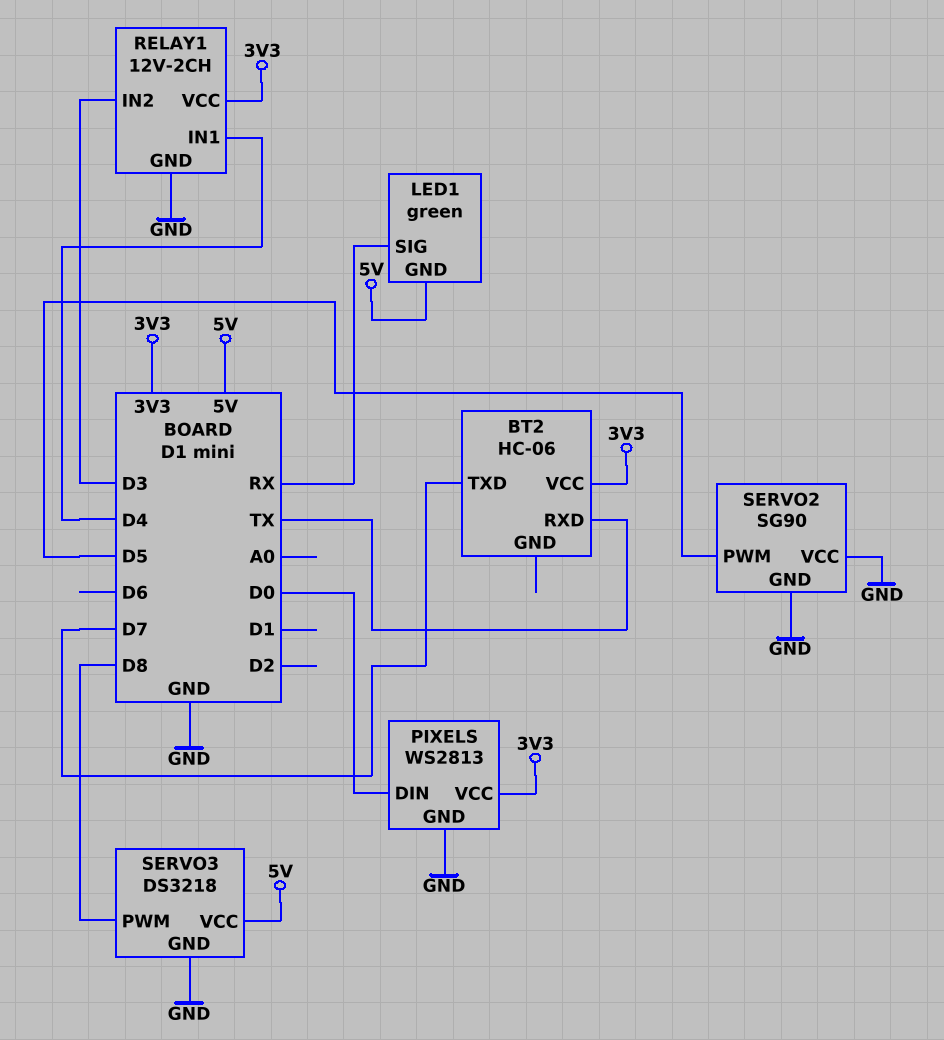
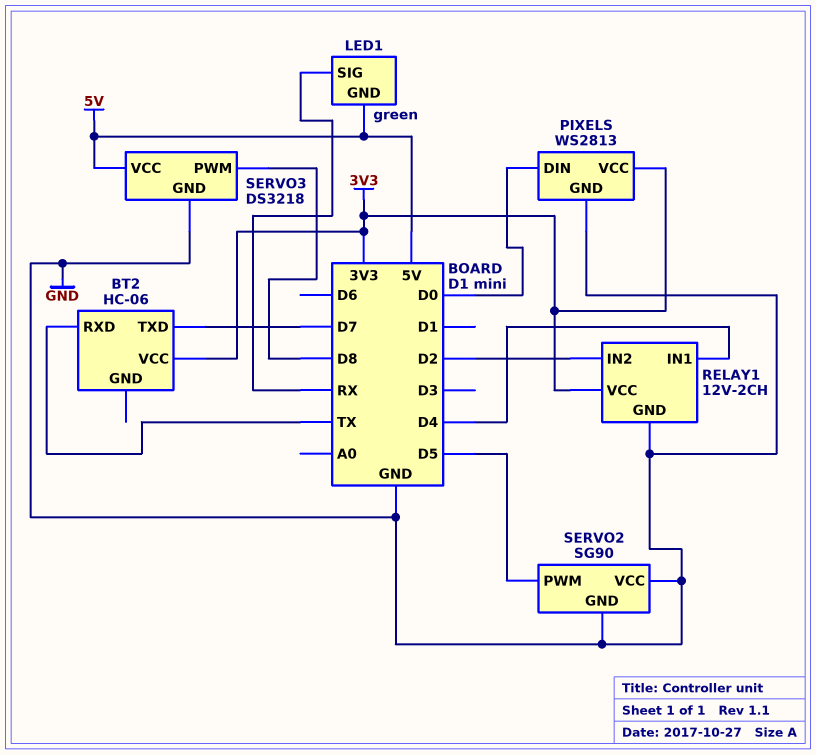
RELAY1 pin IN2: D3 -> D2

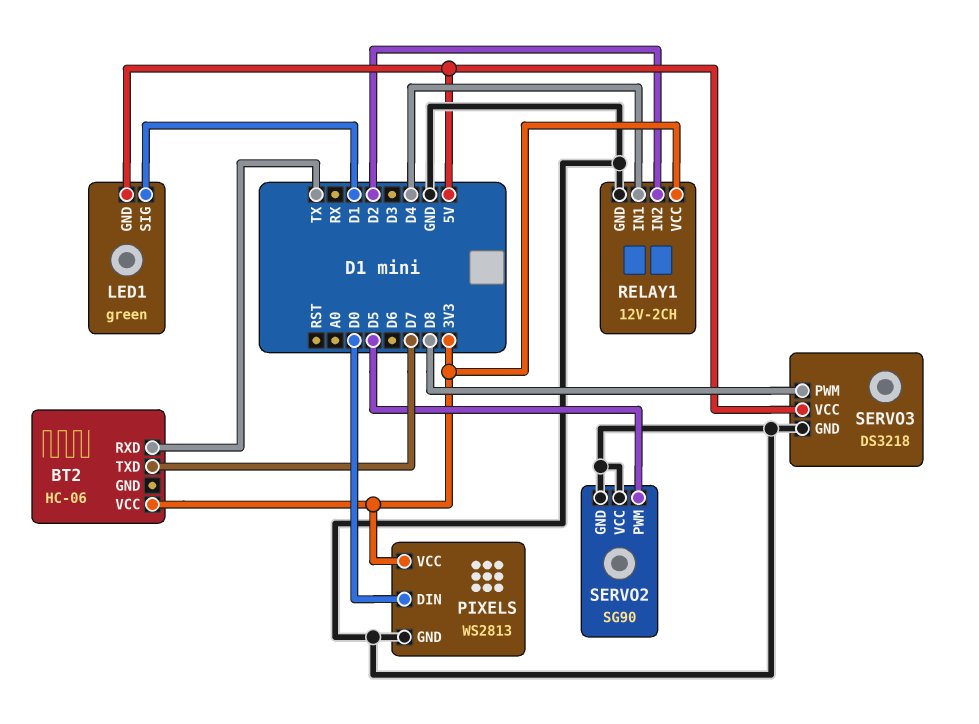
LED1 pin SIG: RX -> D1

